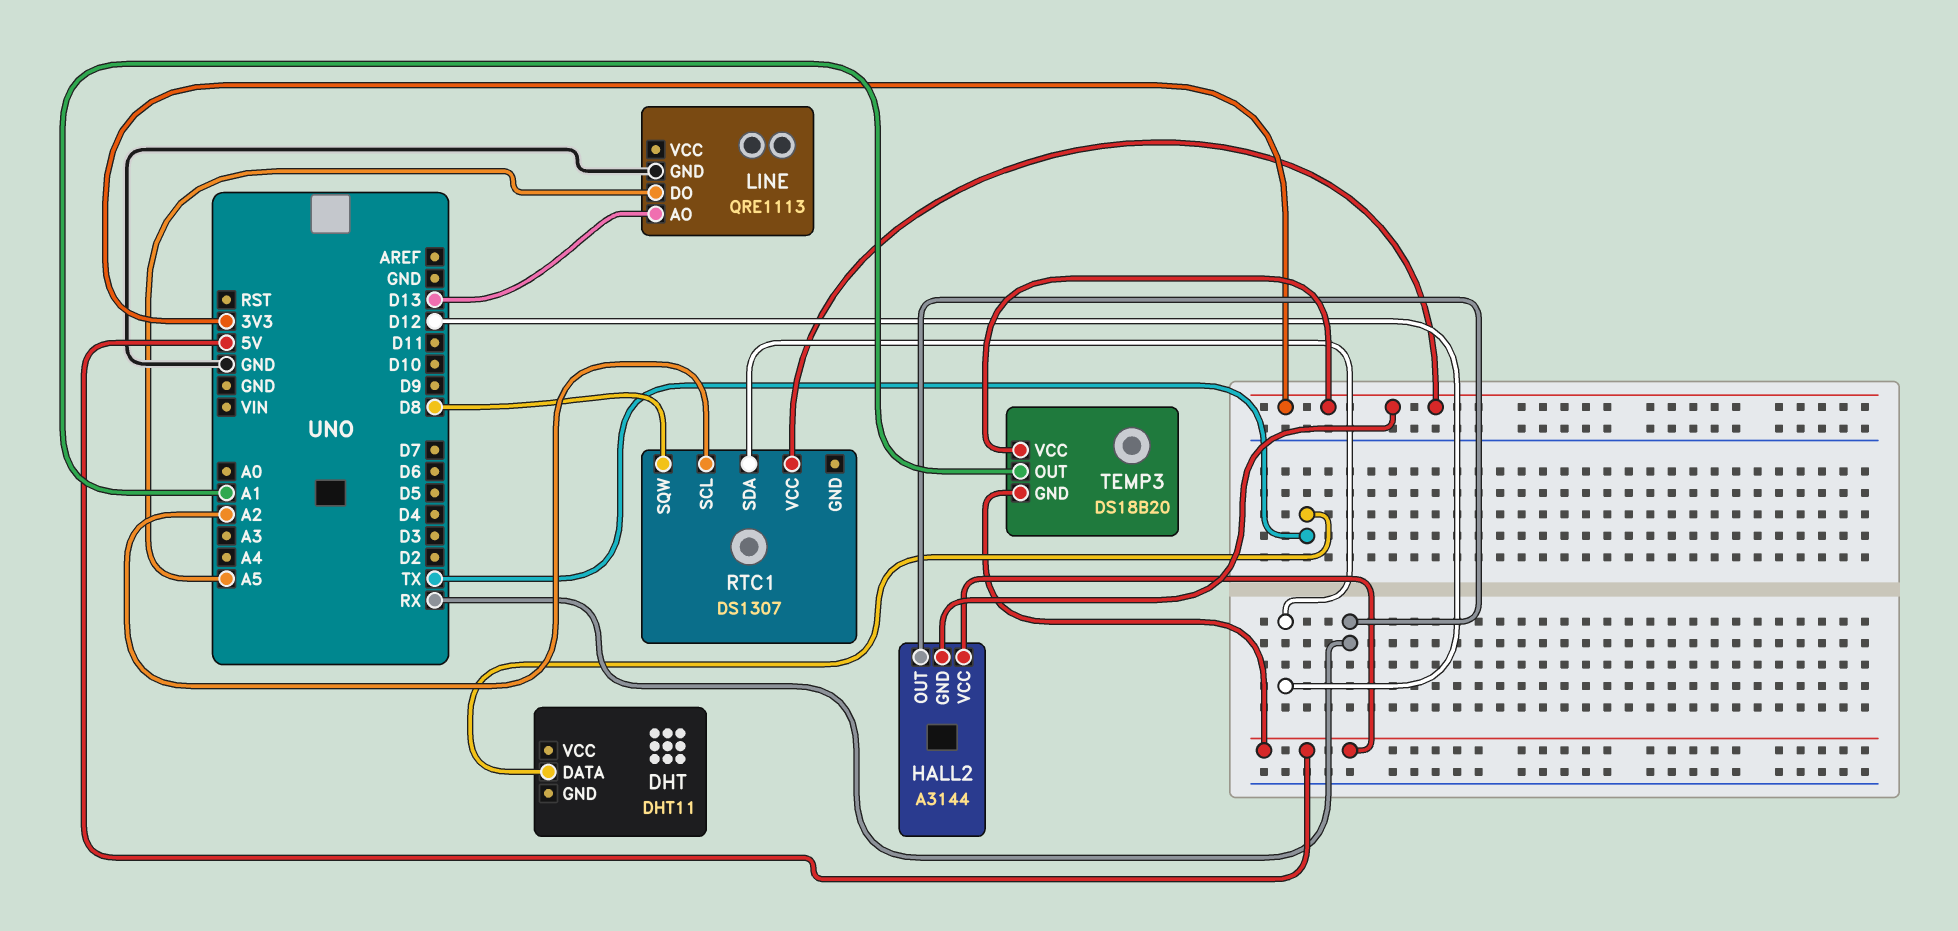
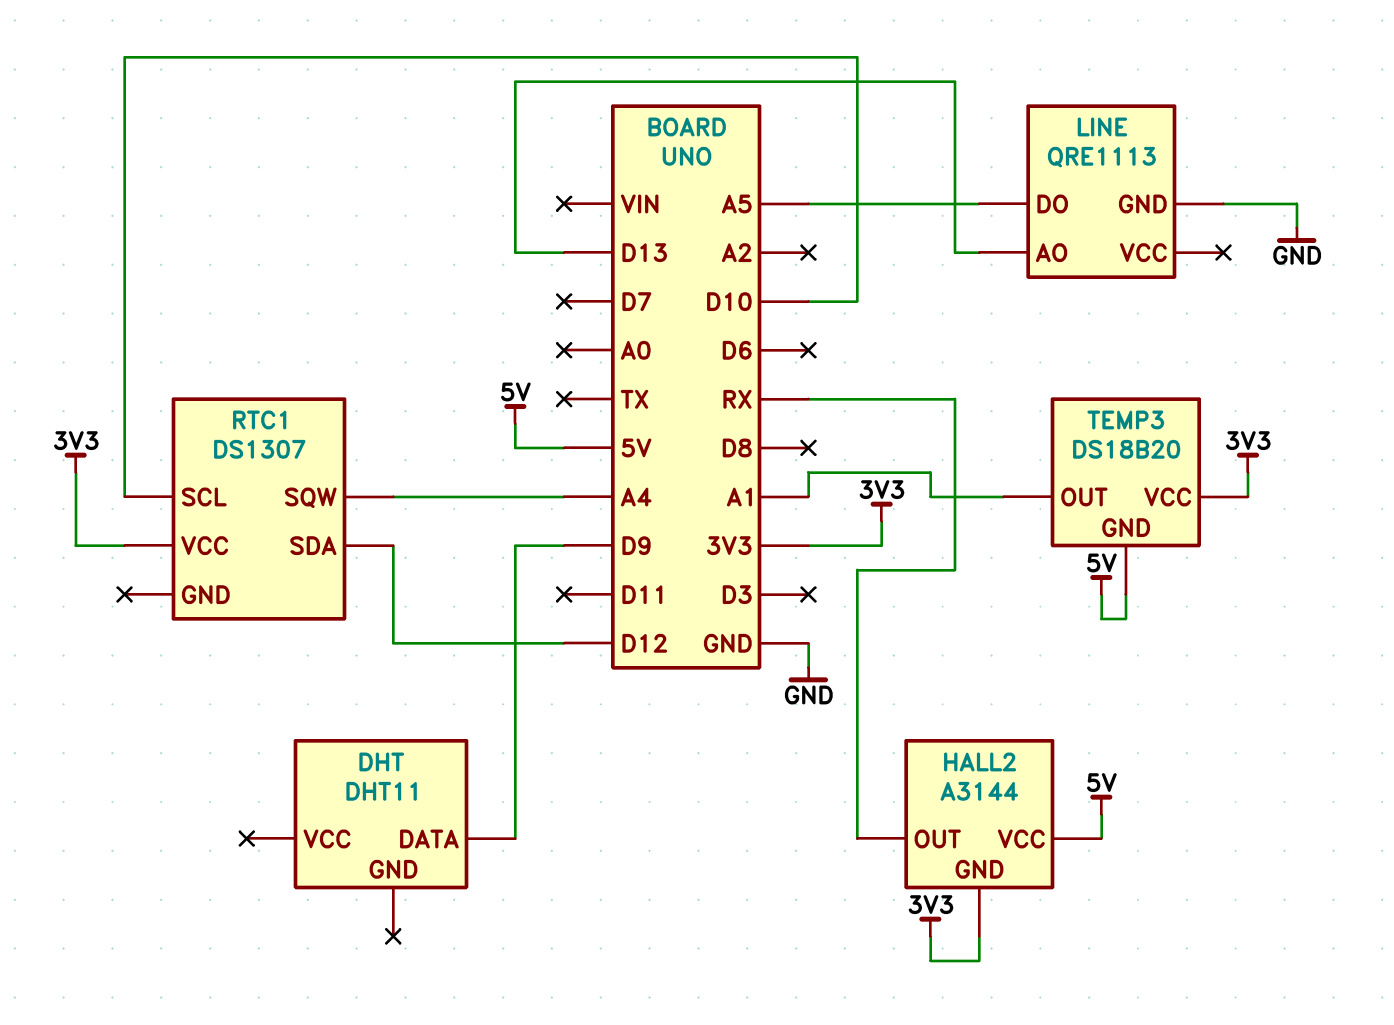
DHT pin DATA: TX -> D9
RTC1 pin SCL: A2 -> D10
RTC1 pin SQW: D8 -> A4

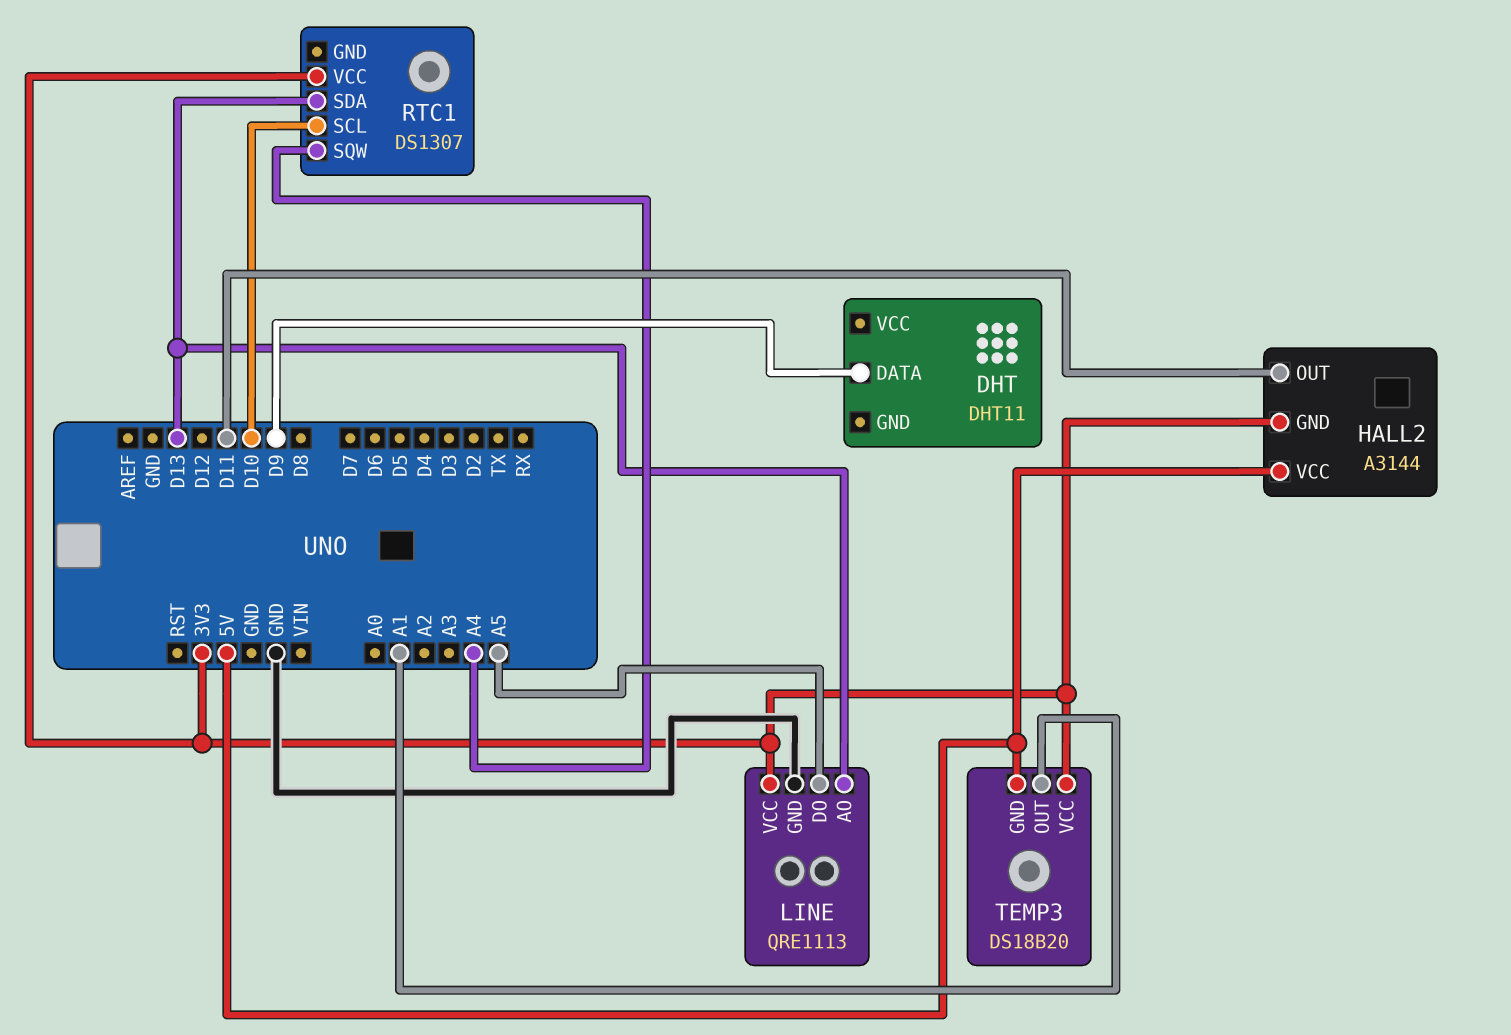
HALL2 pin OUT: RX -> D11
LINE pin VCC: none -> 3V3
RTC1 pin SDA: D12 -> D13

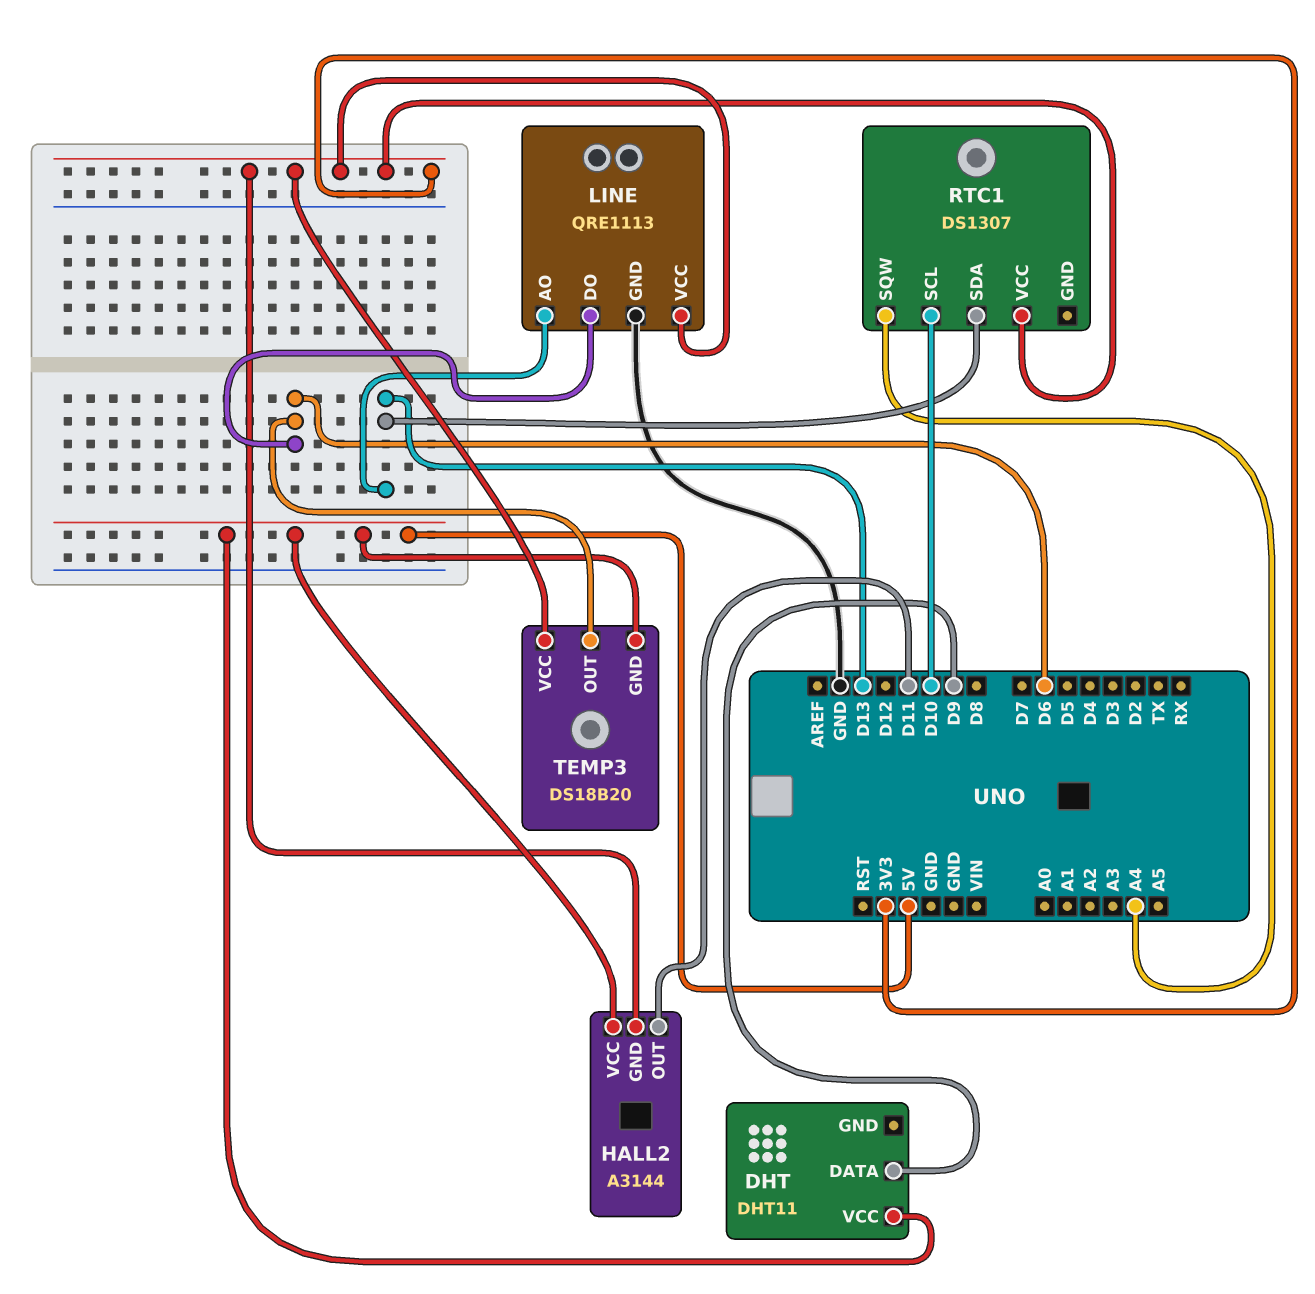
DHT pin VCC: none -> 5V
LINE pin DO: A5 -> D6
TEMP3 pin OUT: A1 -> D6

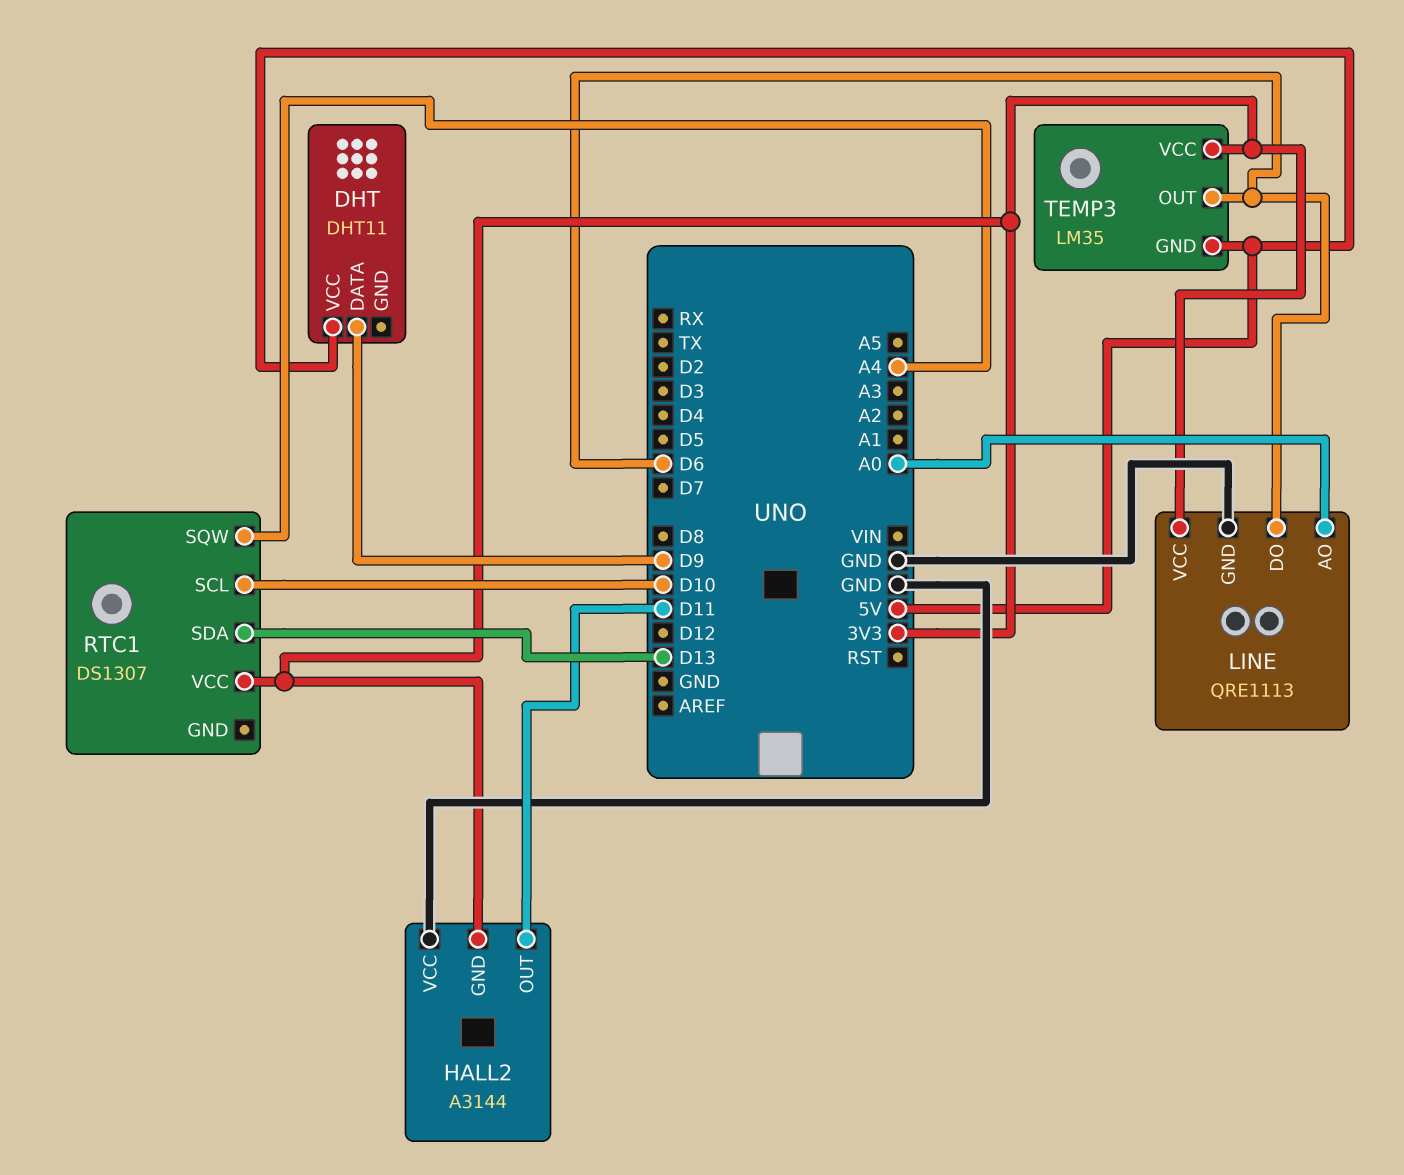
HALL2 pin VCC: 5V -> GND
LINE pin AO: D13 -> A0
TEMP3: DS18B20 -> LM35

